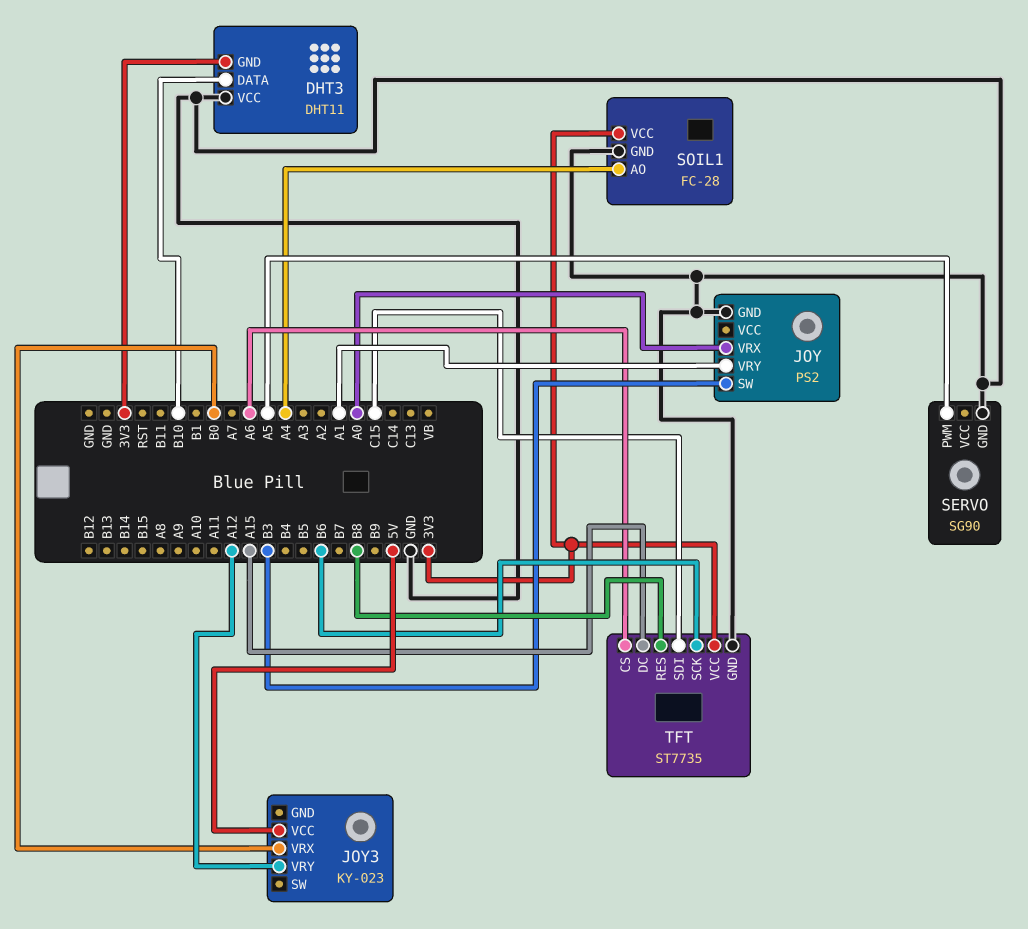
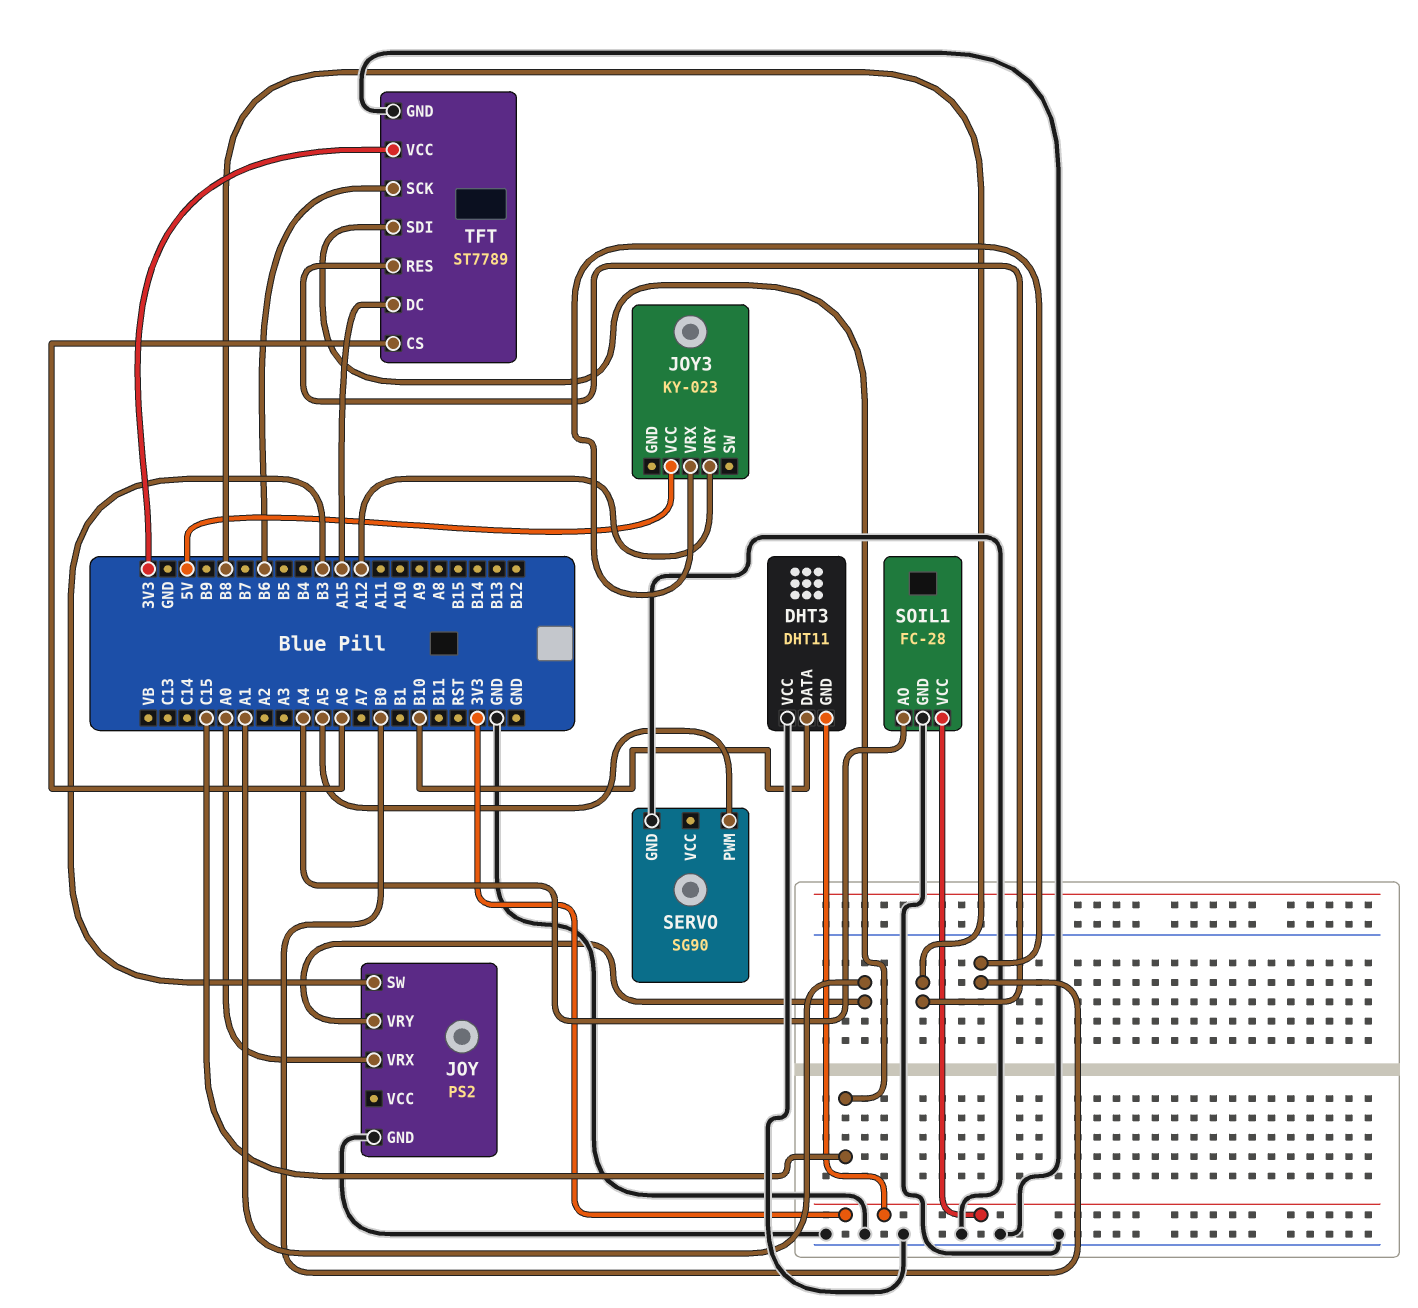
TFT: ST7735 -> ST7789

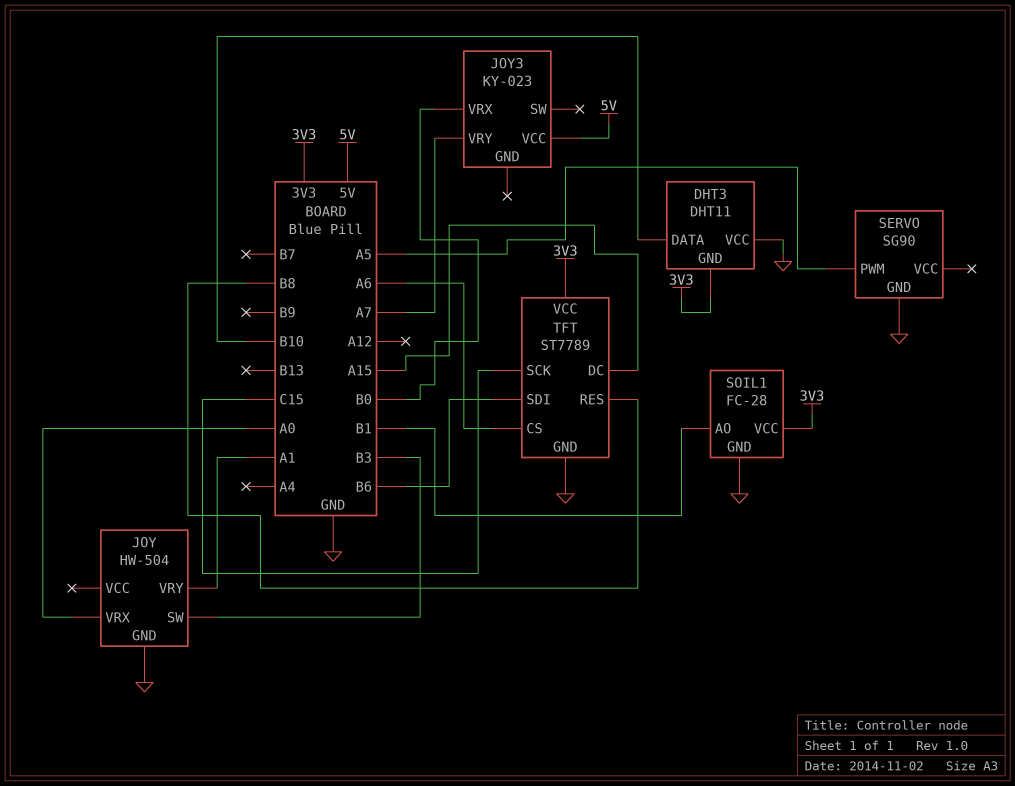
JOY: PS2 -> HW-504
JOY3 pin VRY: A12 -> A7
SOIL1 pin AO: A4 -> B1
TFT pin SCK: B6 -> C15
TFT pin SDI: C15 -> B6

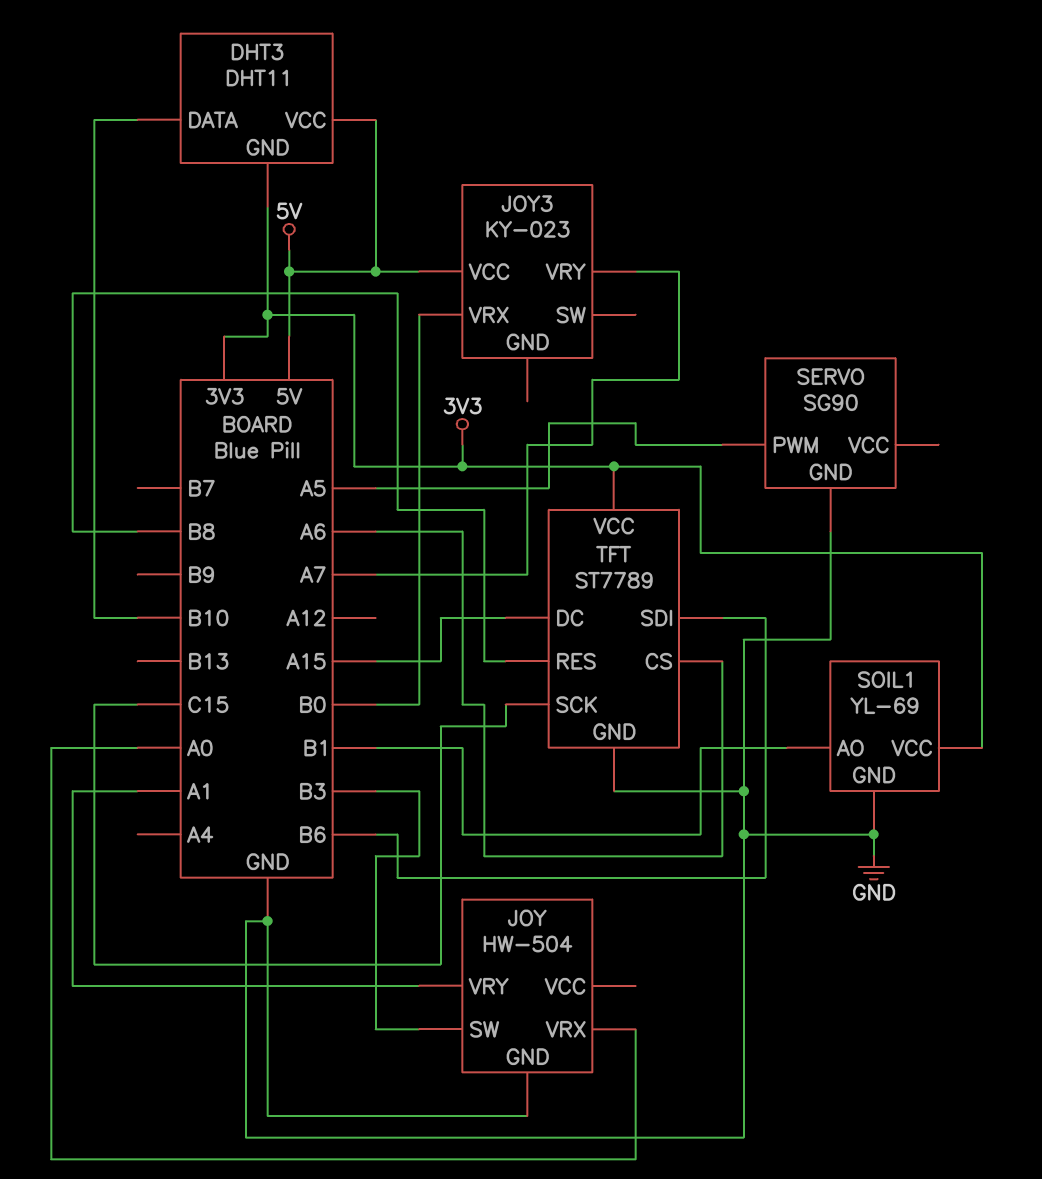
DHT3 pin VCC: GND -> 5V
SOIL1: FC-28 -> YL-69

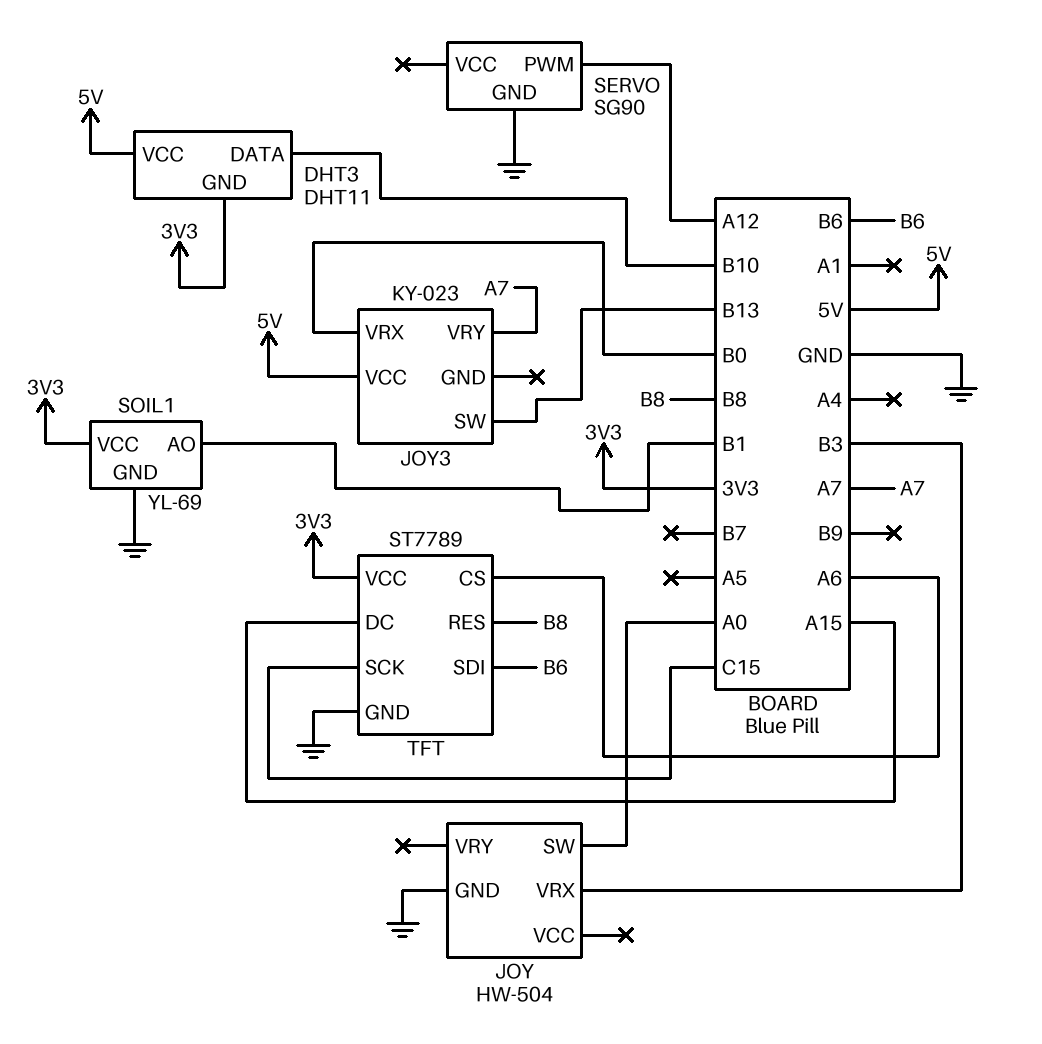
JOY pin SW: B3 -> A0
JOY pin VRX: A0 -> B3
JOY pin VRY: A1 -> none
JOY3 pin SW: none -> B13
SERVO pin PWM: A5 -> A12

